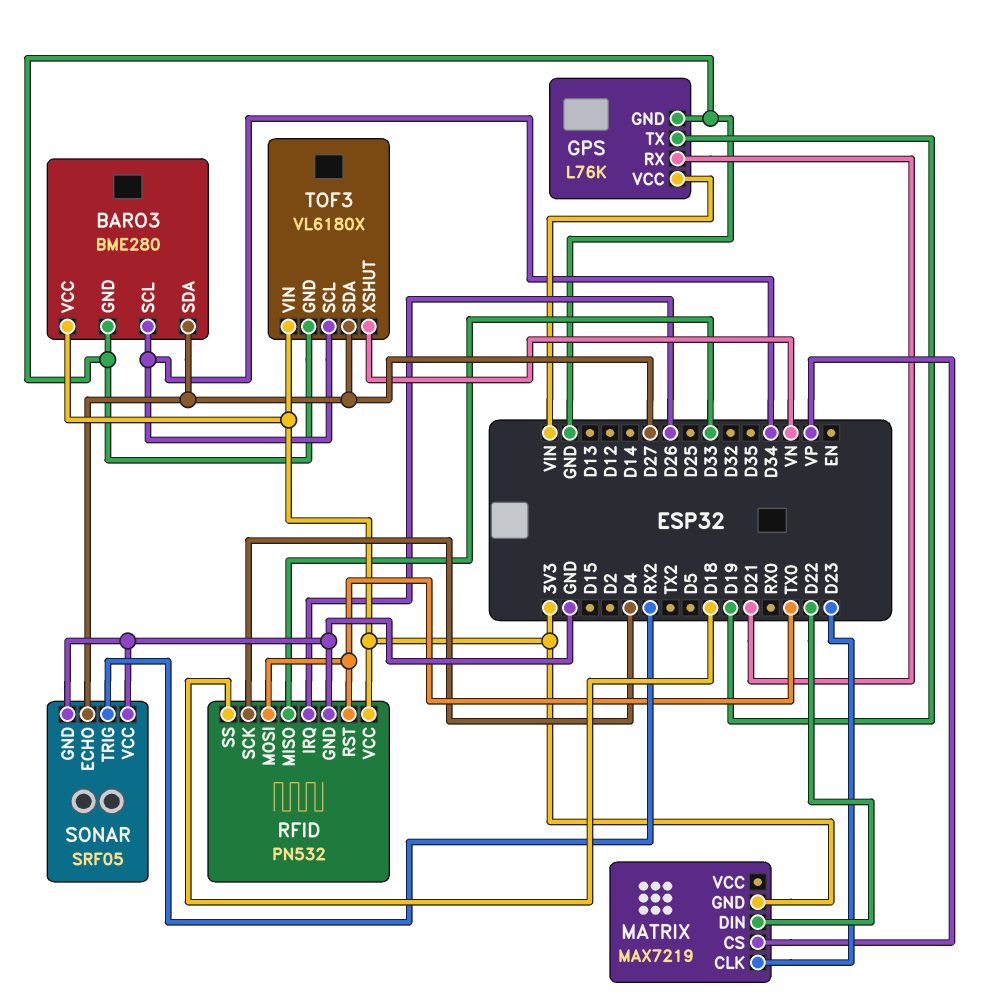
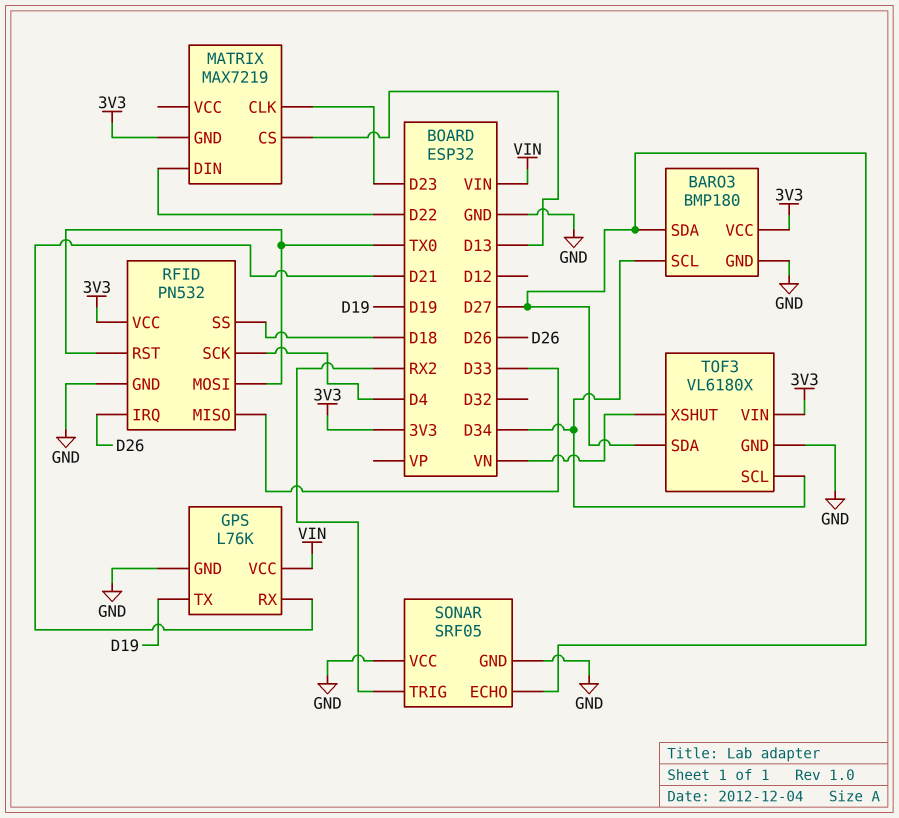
BARO3: BME280 -> BMP180
MATRIX pin CS: VP -> D13

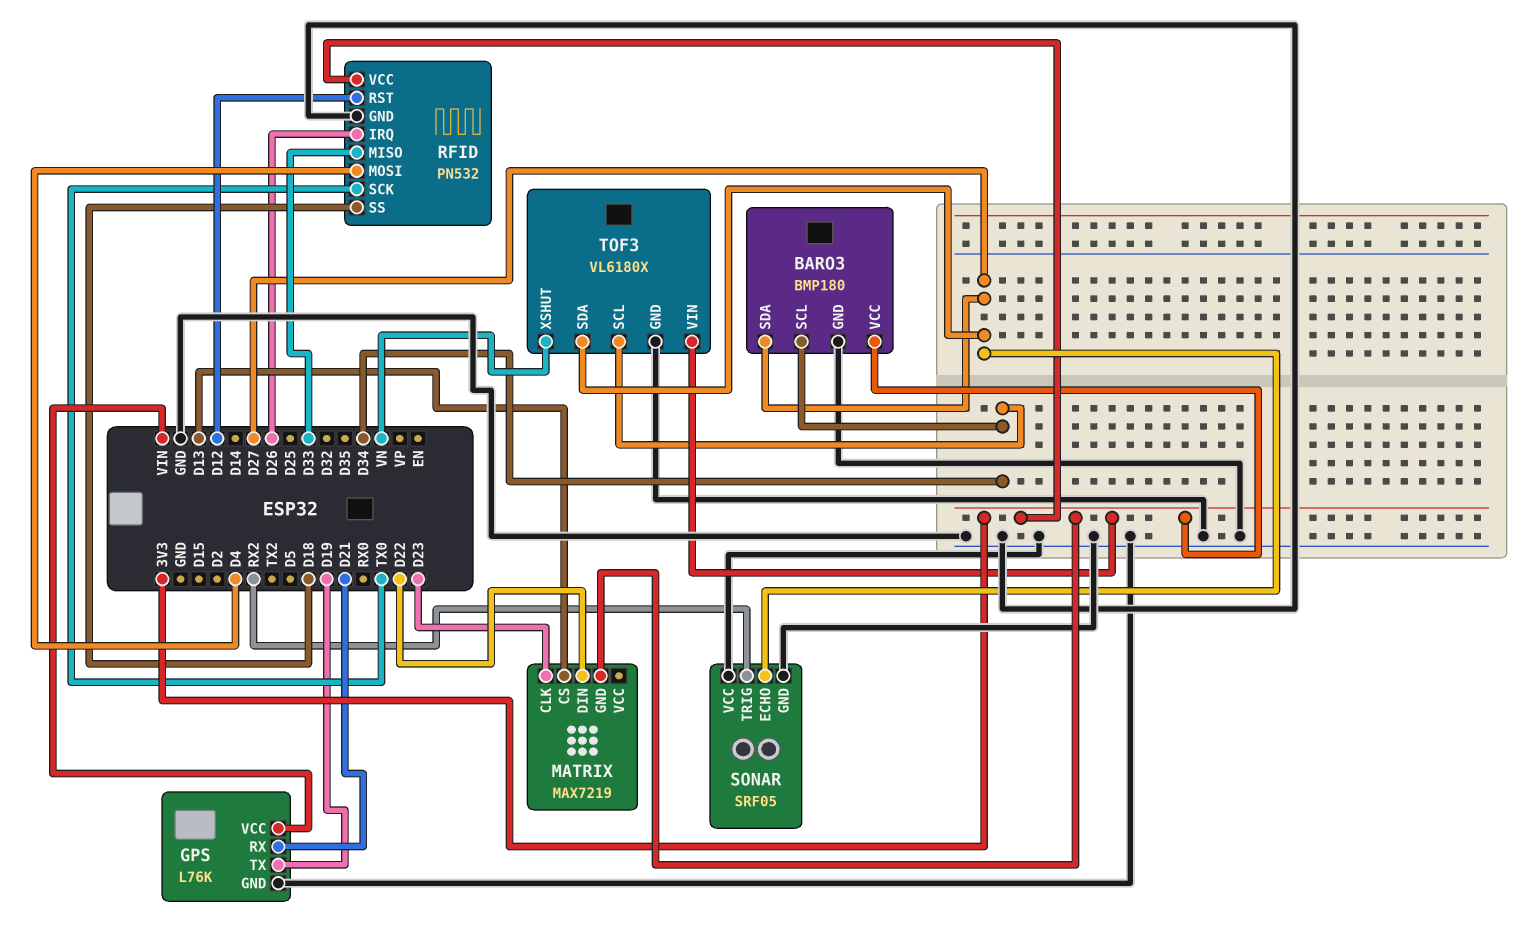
RFID pin MOSI: TX0 -> D4
RFID pin RST: TX0 -> D12
RFID pin SCK: D4 -> TX0

